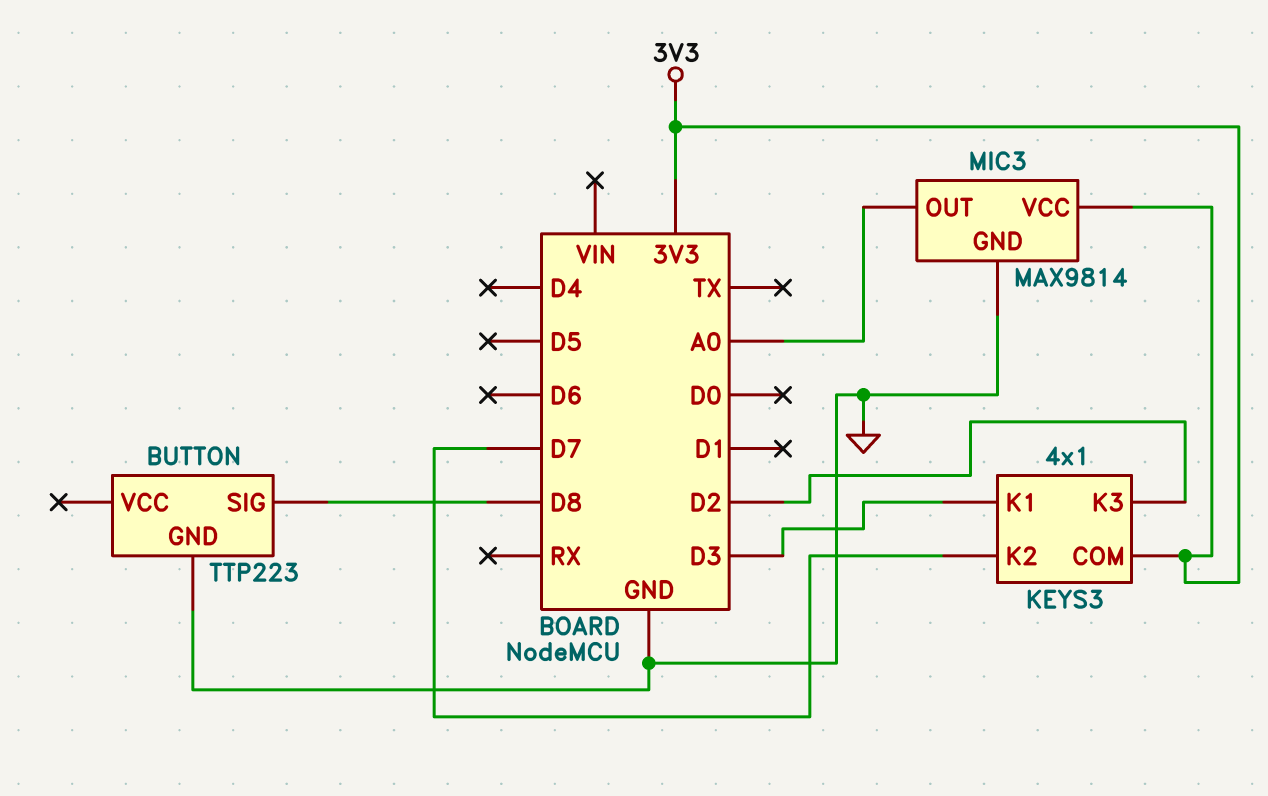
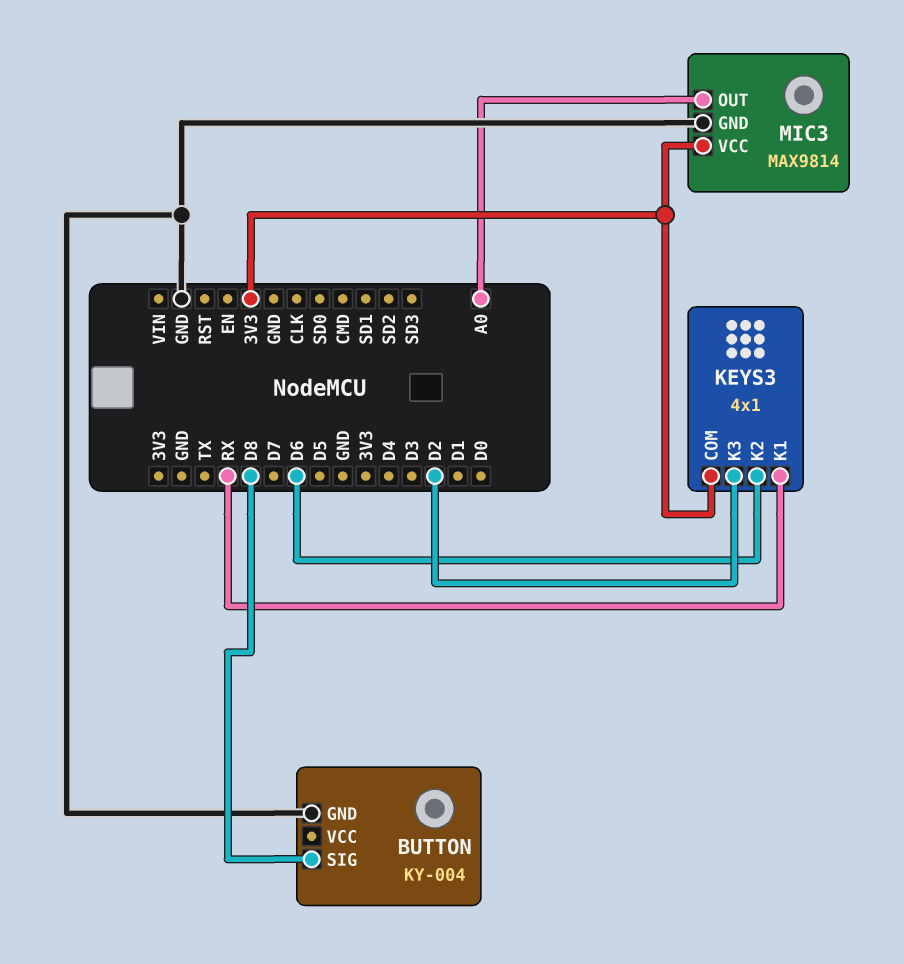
BUTTON: TTP223 -> KY-004
KEYS3 pin K1: D3 -> RX
KEYS3 pin K2: D7 -> D6

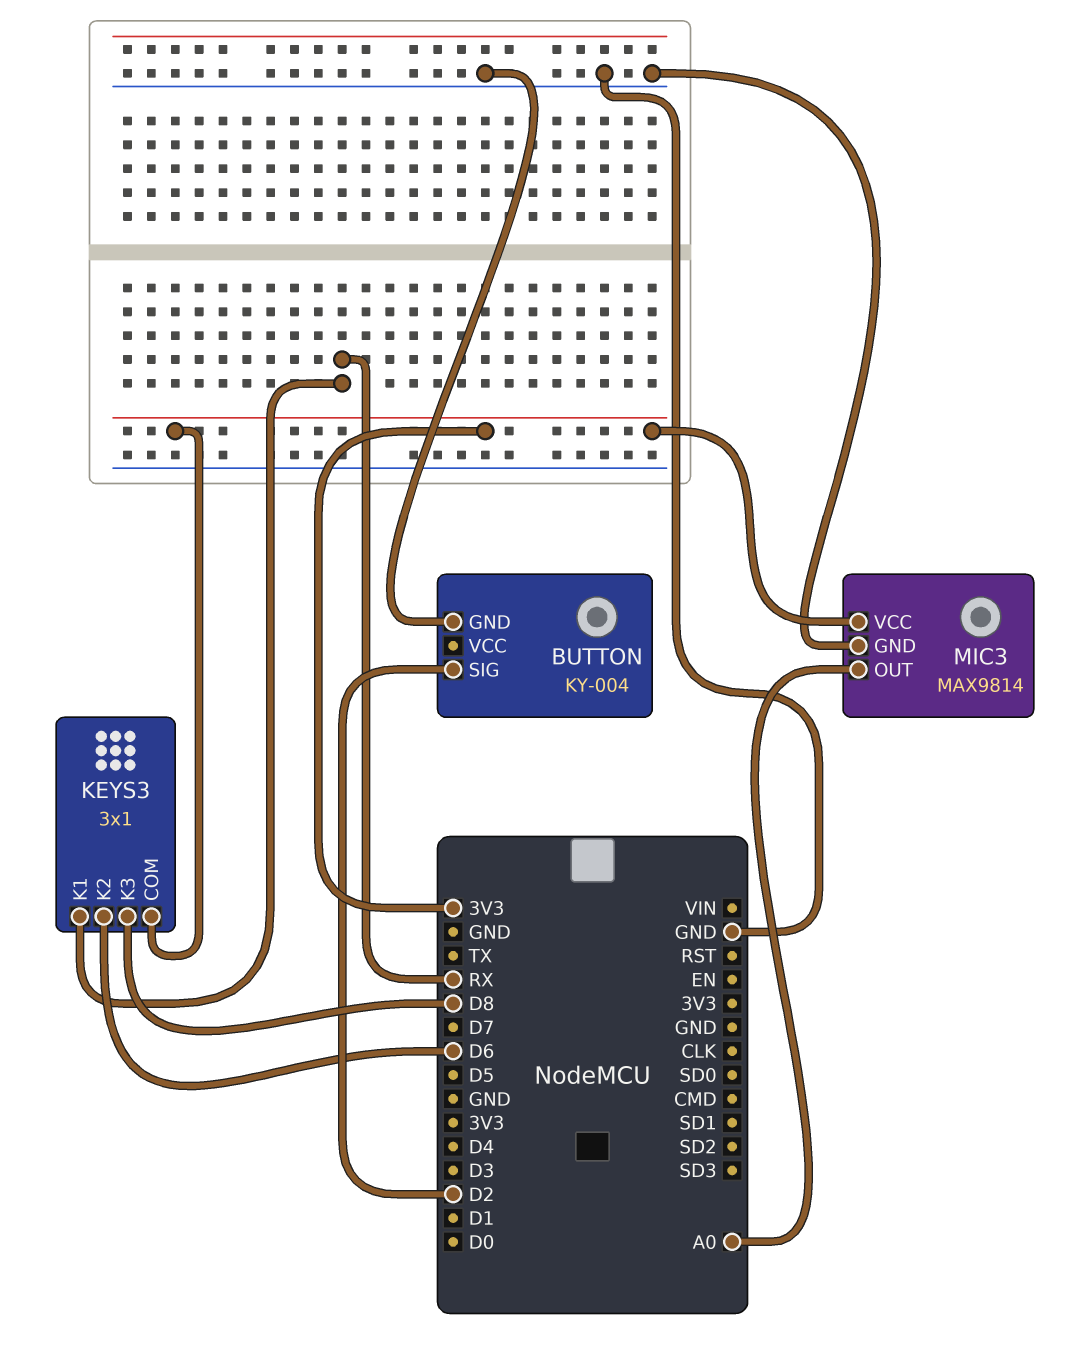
BUTTON pin SIG: D8 -> D2
KEYS3: 4x1 -> 3x1
KEYS3 pin K3: D2 -> D8

